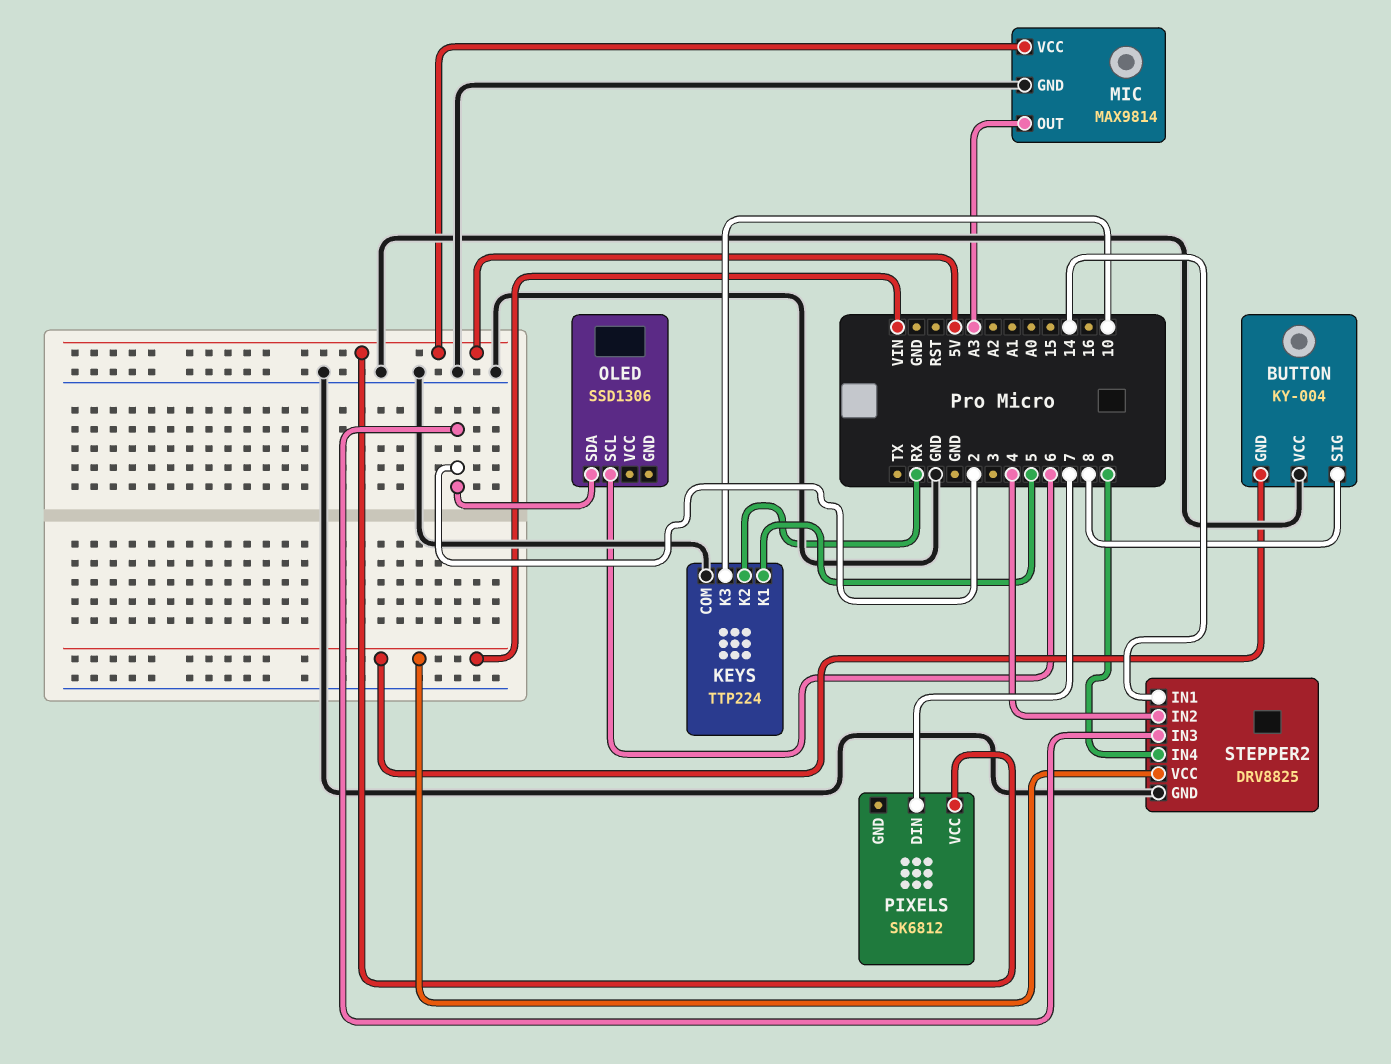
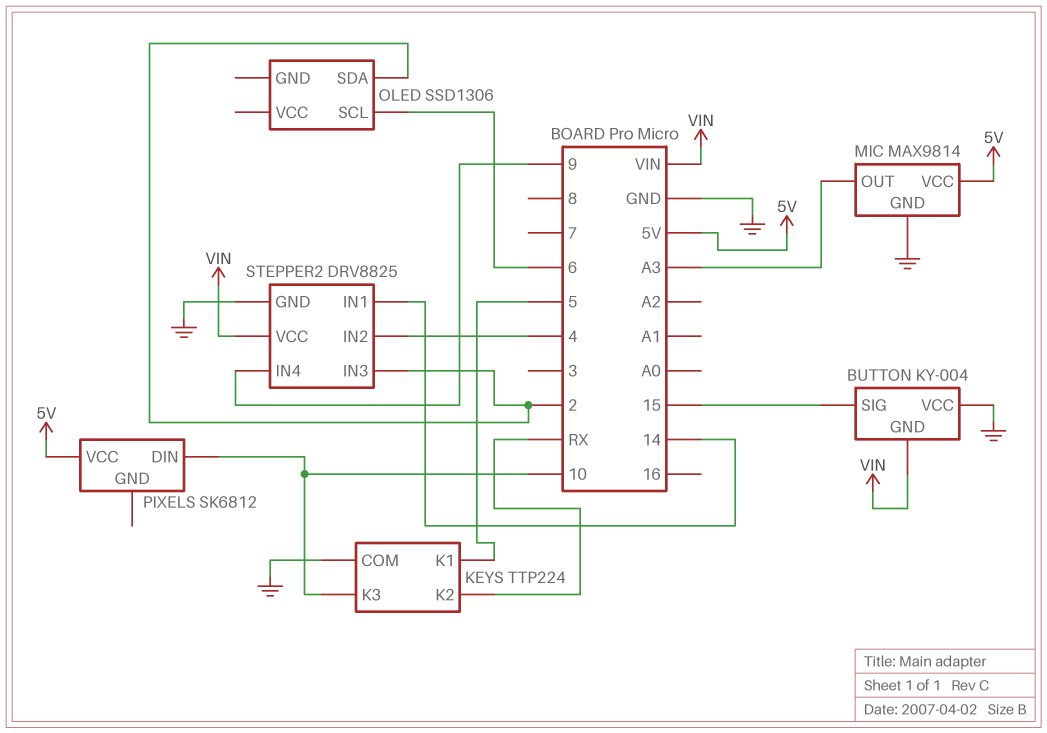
BUTTON pin SIG: 8 -> 15
PIXELS pin DIN: 7 -> 10

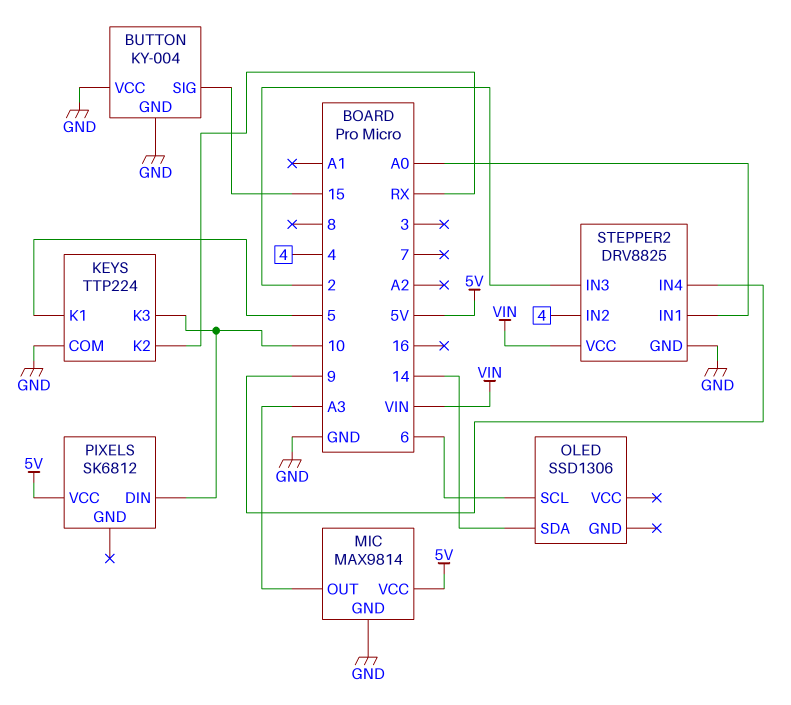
BUTTON pin GND: VIN -> GND
OLED pin SDA: 2 -> 14
STEPPER2 pin IN1: 14 -> A0

